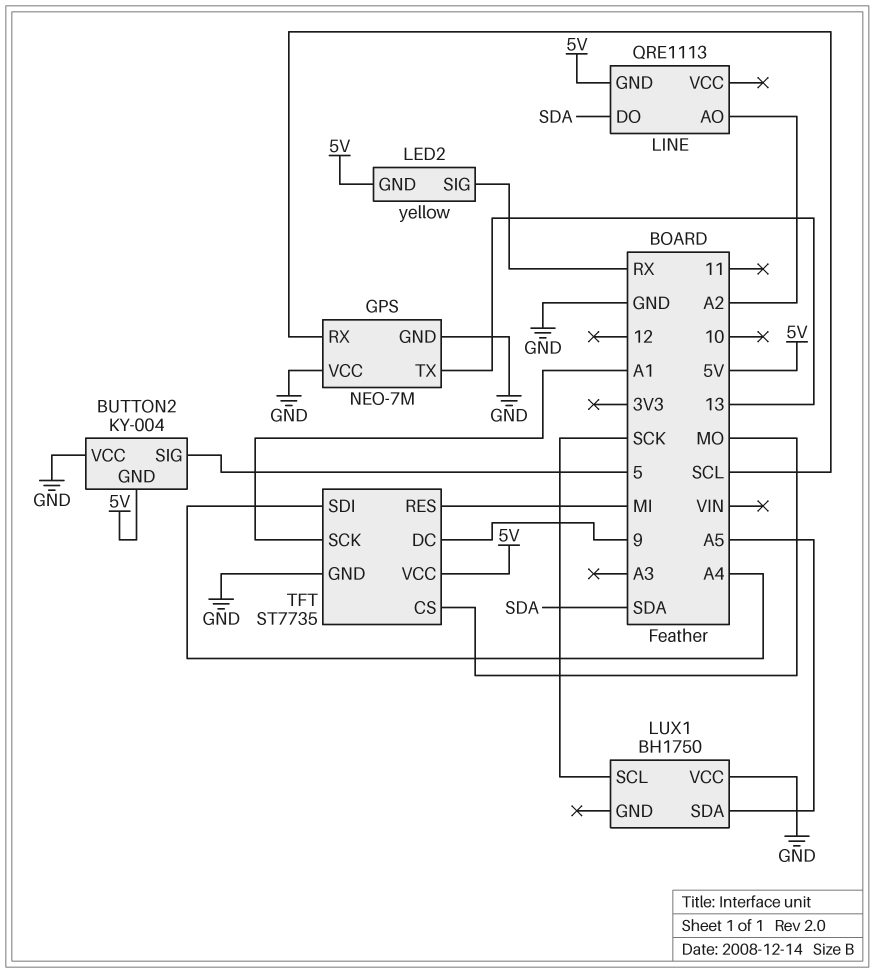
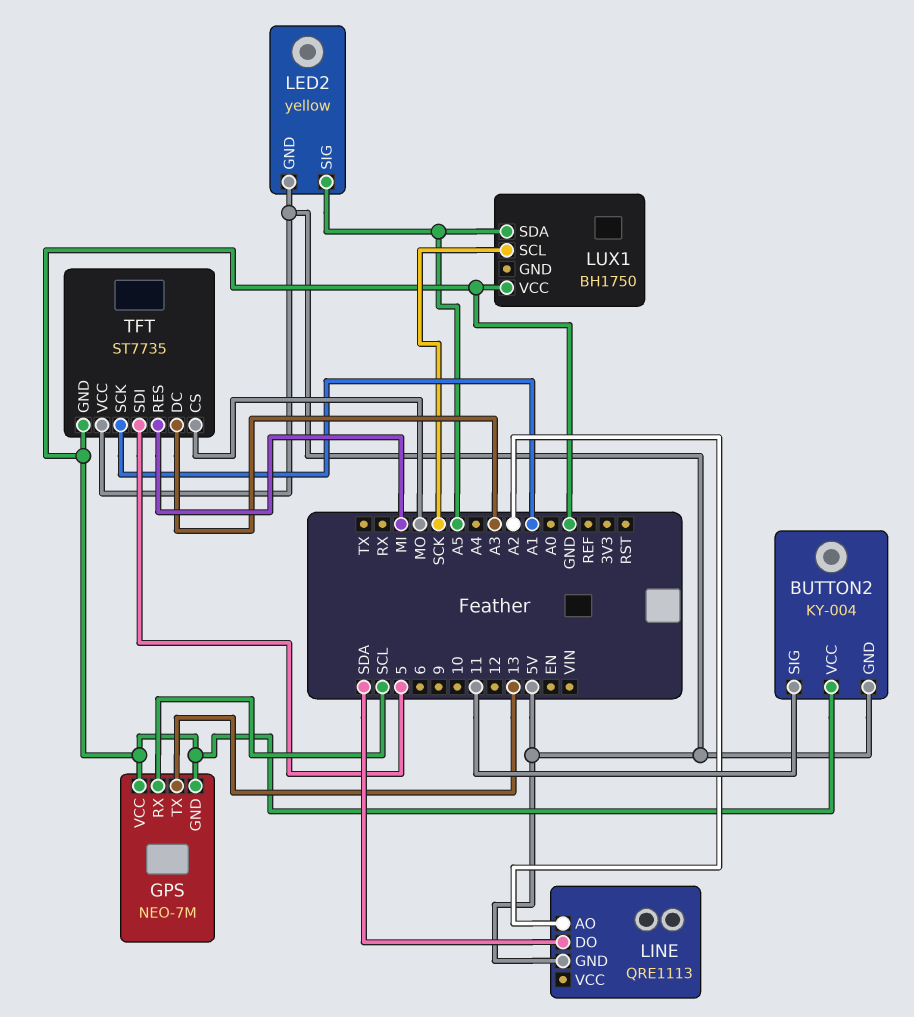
BUTTON2 pin SIG: 5 -> 11
LED2 pin SIG: RX -> A5
TFT pin DC: 9 -> A3
TFT pin SDI: A4 -> 5

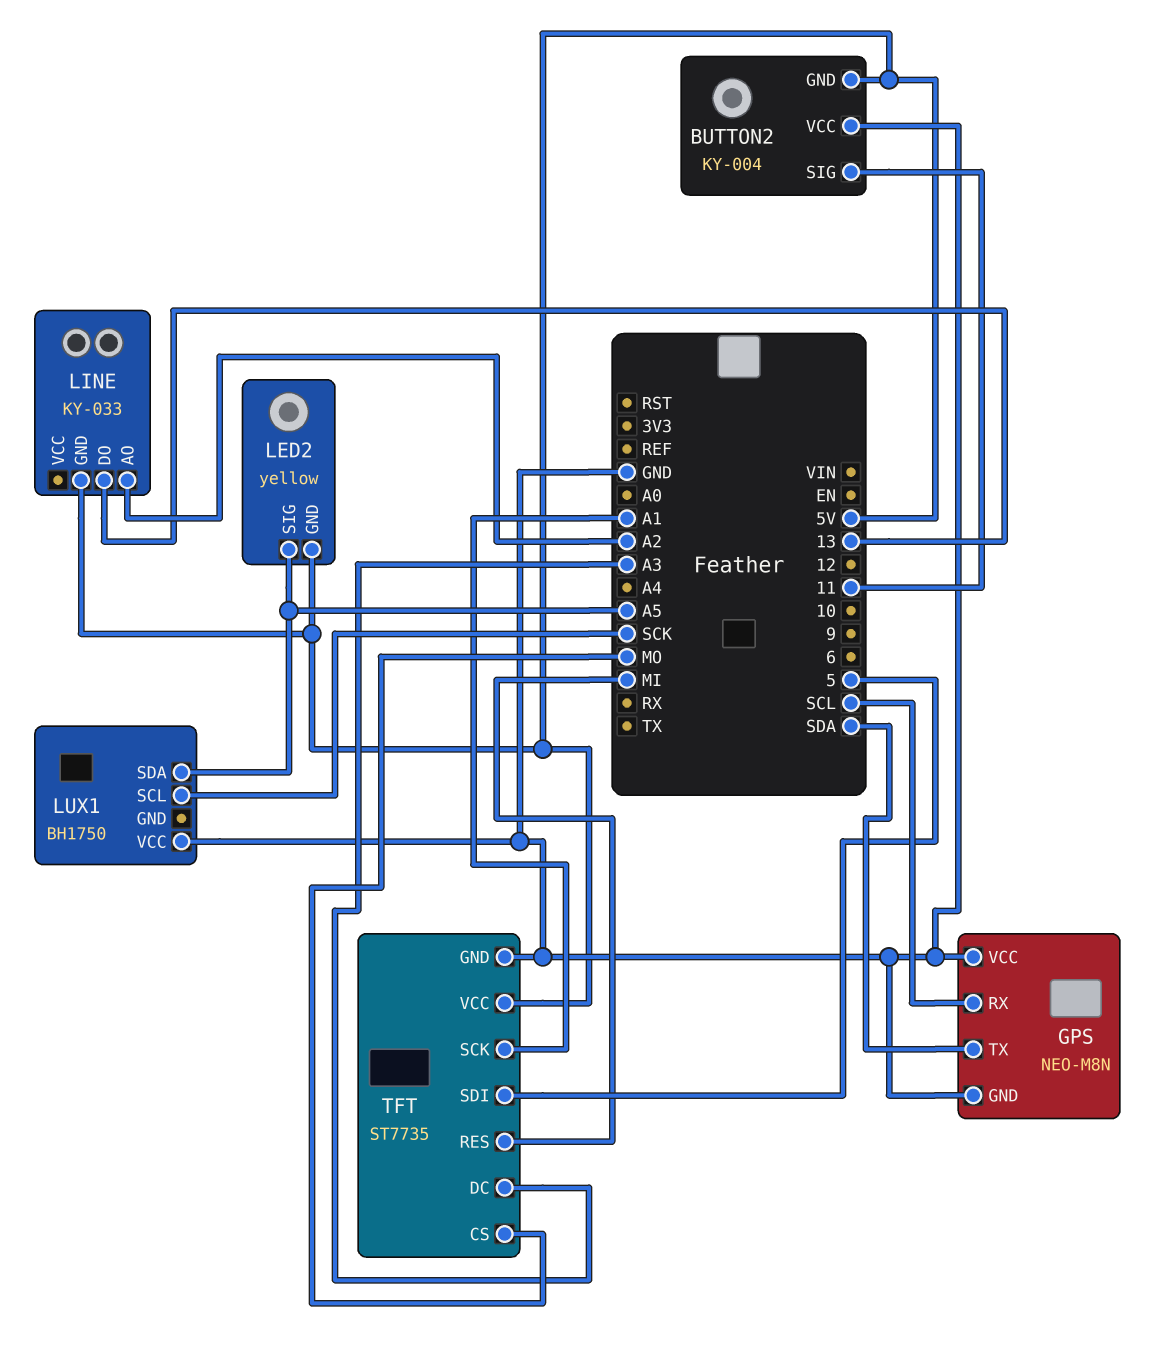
GPS: NEO-7M -> NEO-M8N
GPS pin TX: 13 -> SDA
LINE: QRE1113 -> KY-033
LINE pin DO: SDA -> 13

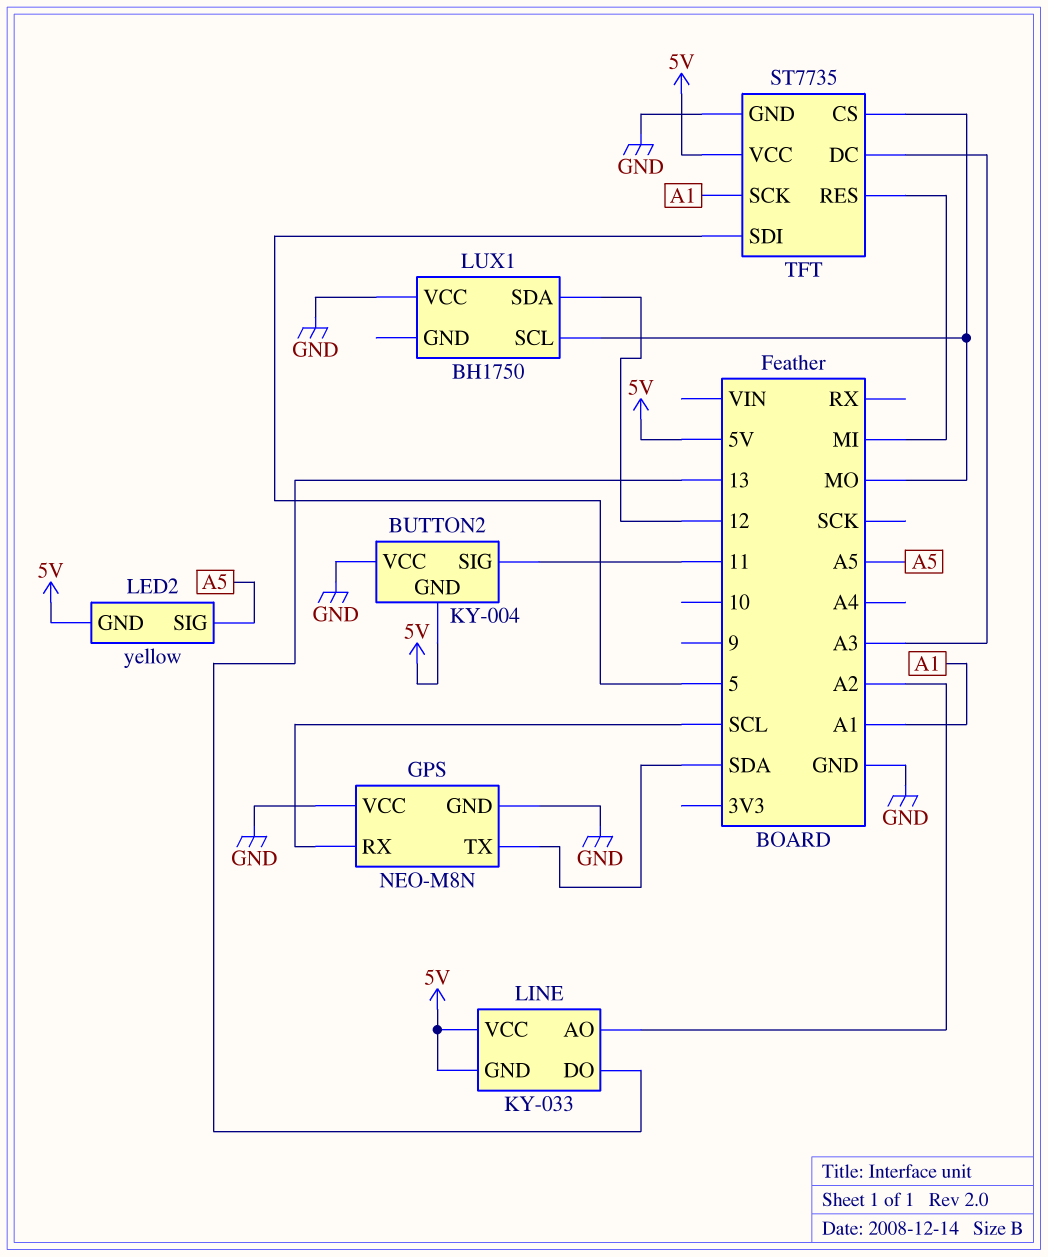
LINE pin VCC: none -> 5V
LUX1 pin SCL: SCK -> MO
LUX1 pin SDA: A5 -> 12

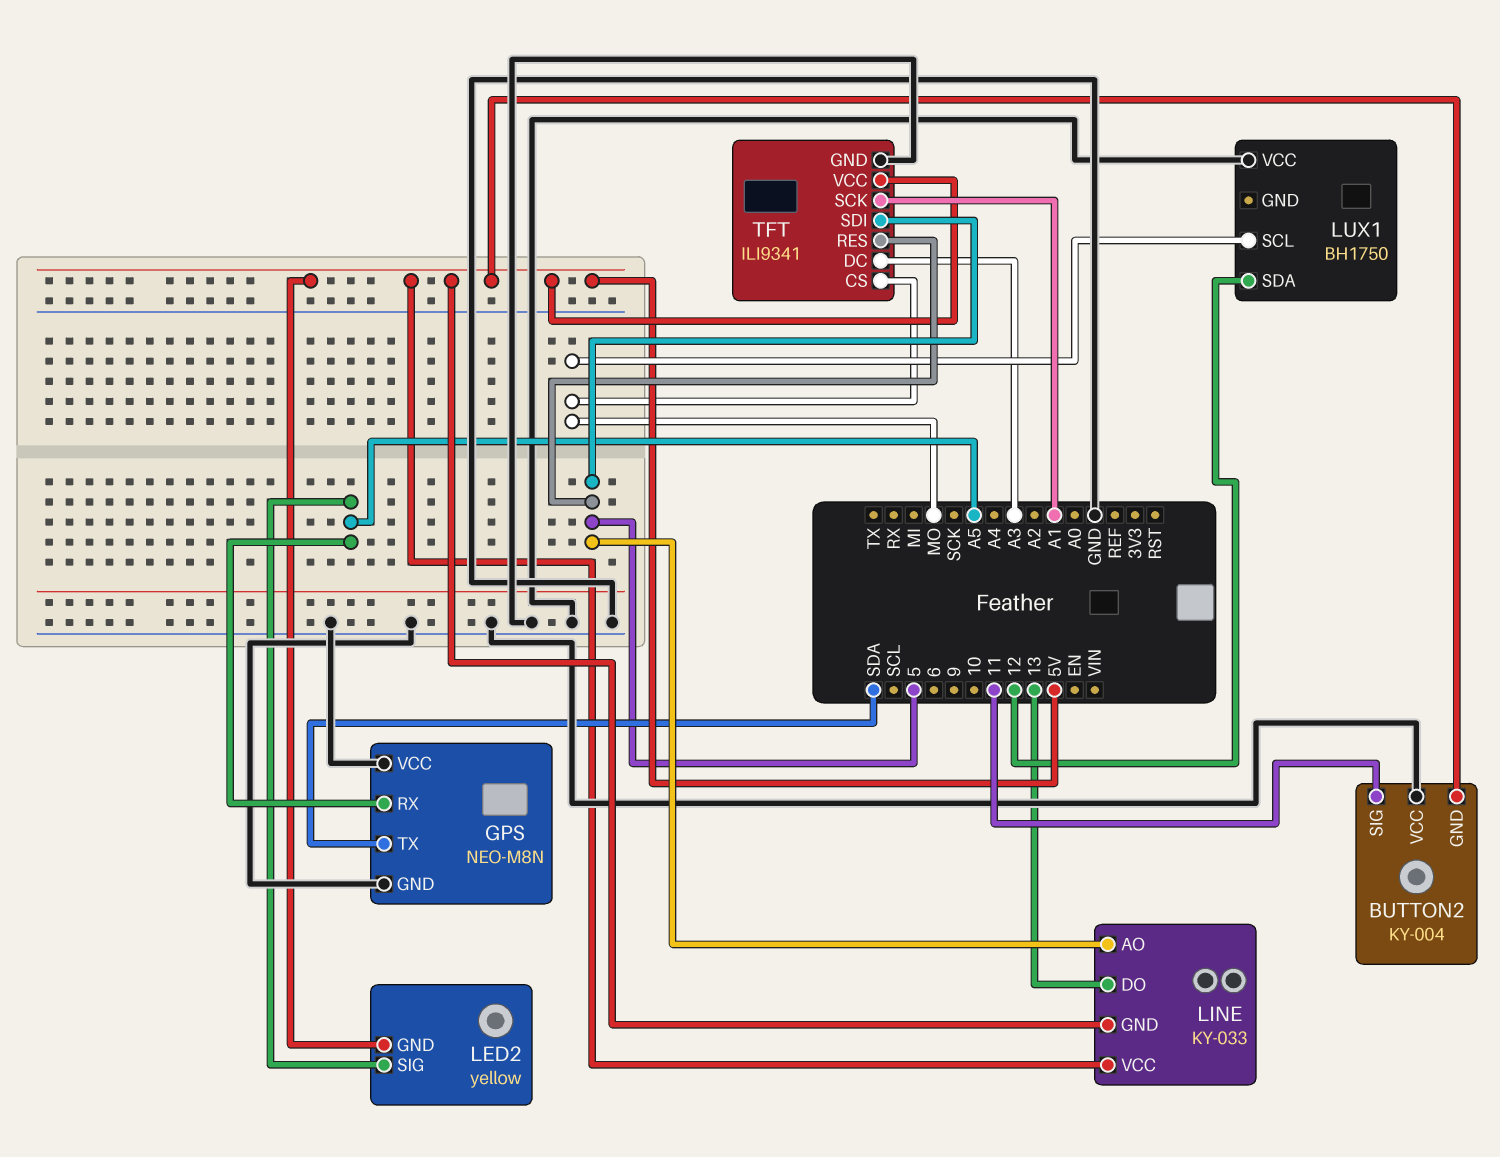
GPS pin RX: SCL -> A5
LINE pin AO: A2 -> 5
TFT: ST7735 -> ILI9341
TFT pin RES: MI -> 5

